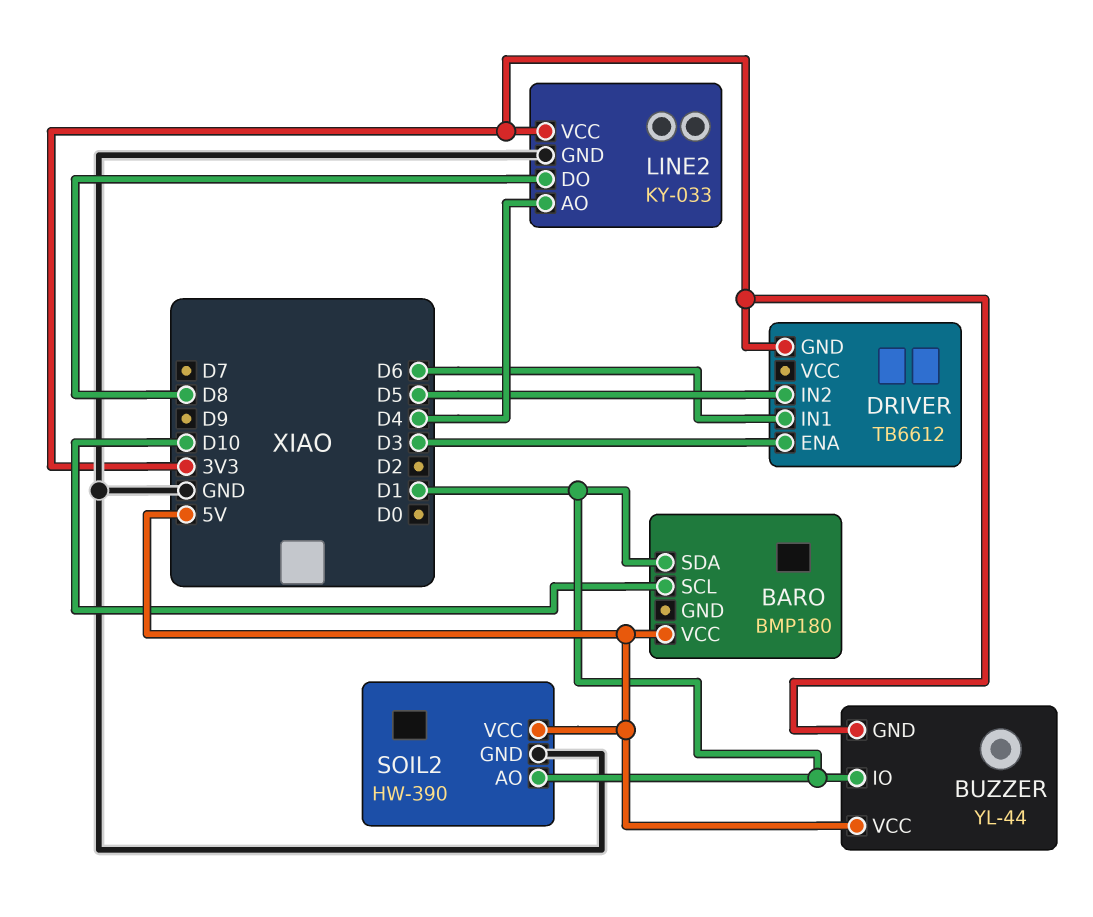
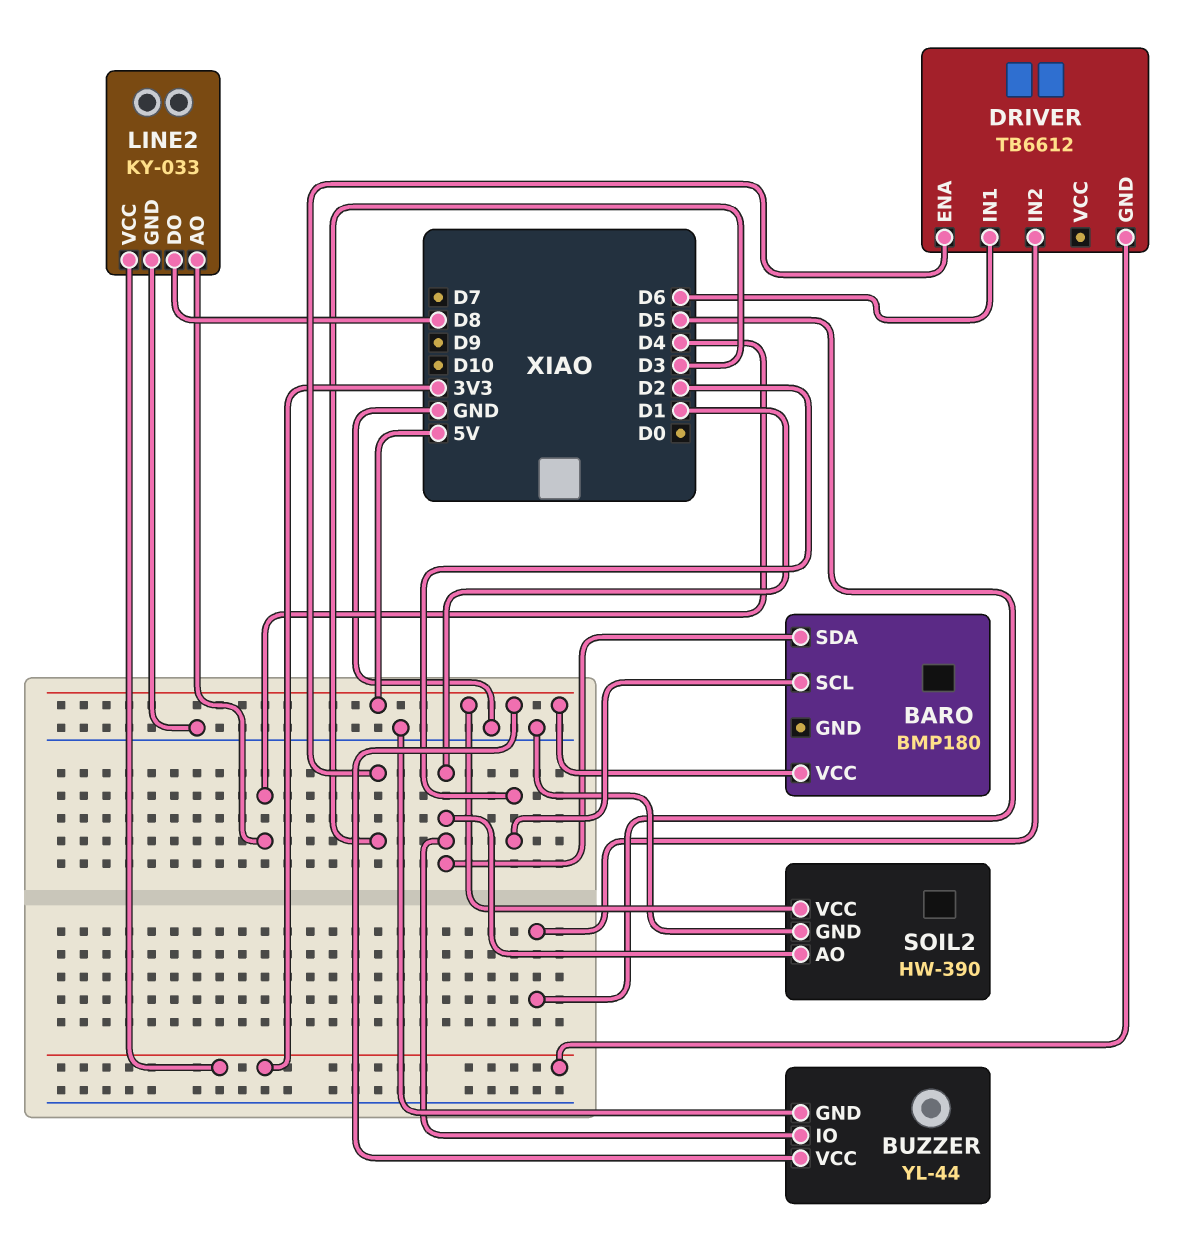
BARO pin SCL: D10 -> D2
BUZZER pin GND: 3V3 -> GND

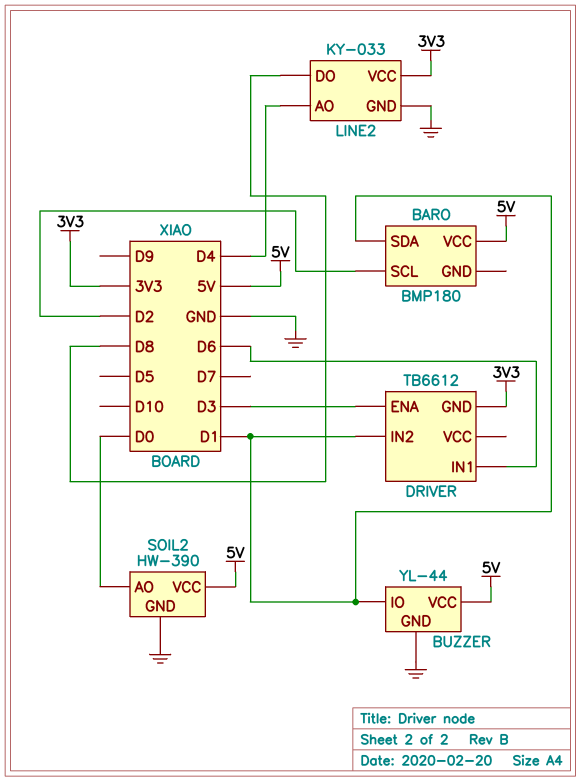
DRIVER pin IN2: D5 -> D1
SOIL2 pin AO: D1 -> D0

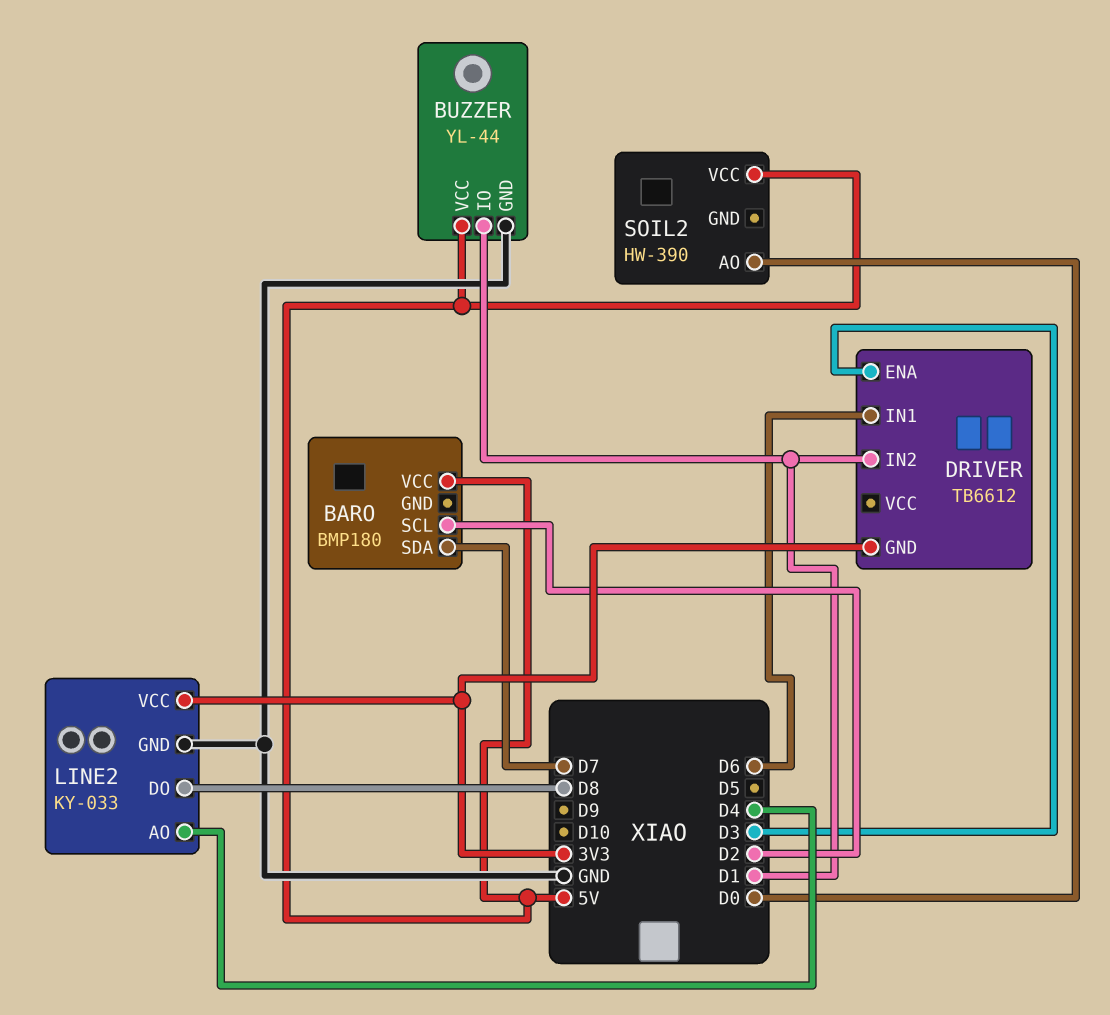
BARO pin SDA: D1 -> D7
SOIL2 pin GND: GND -> none

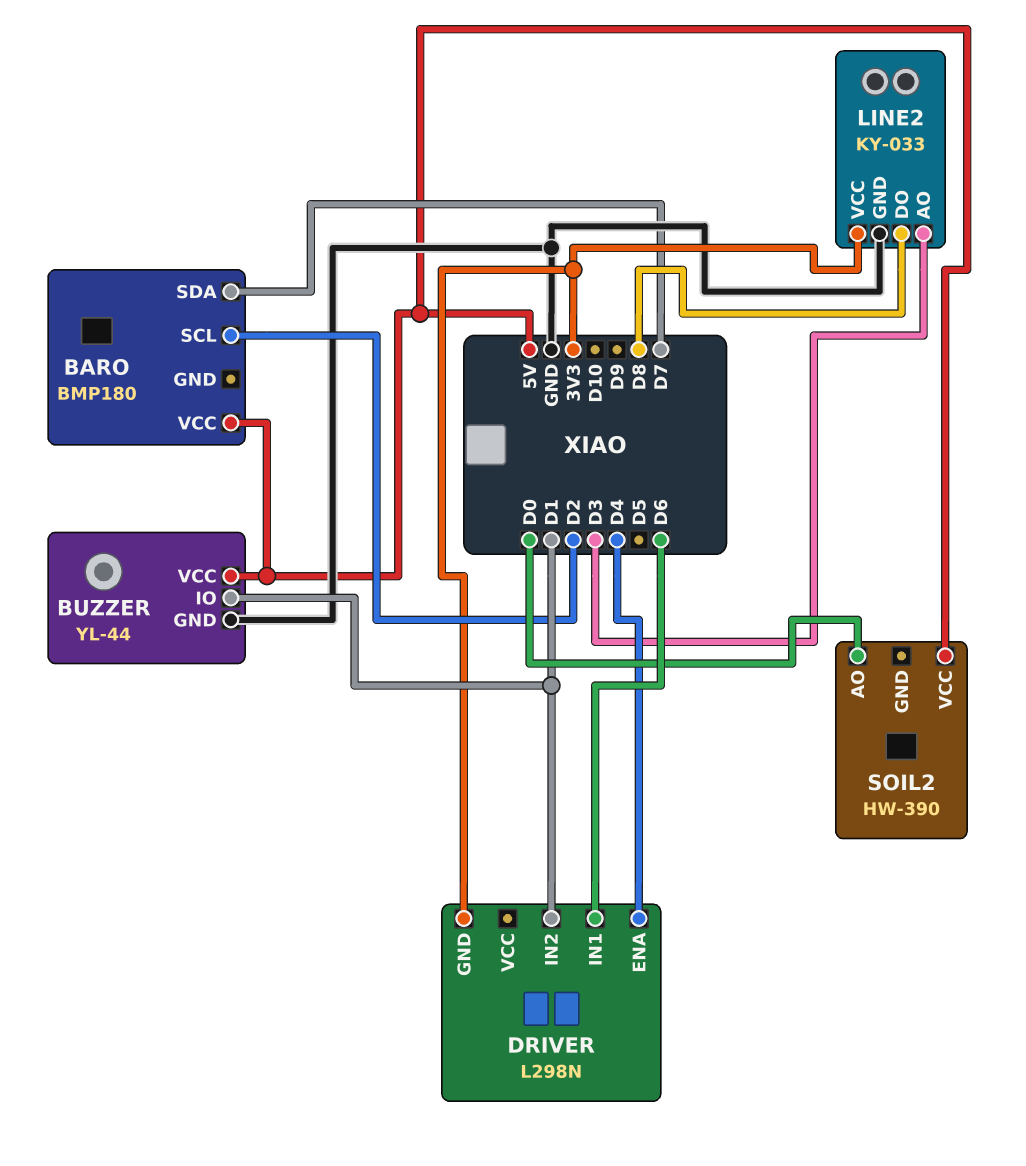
DRIVER: TB6612 -> L298N
DRIVER pin ENA: D3 -> D4
LINE2 pin AO: D4 -> D3

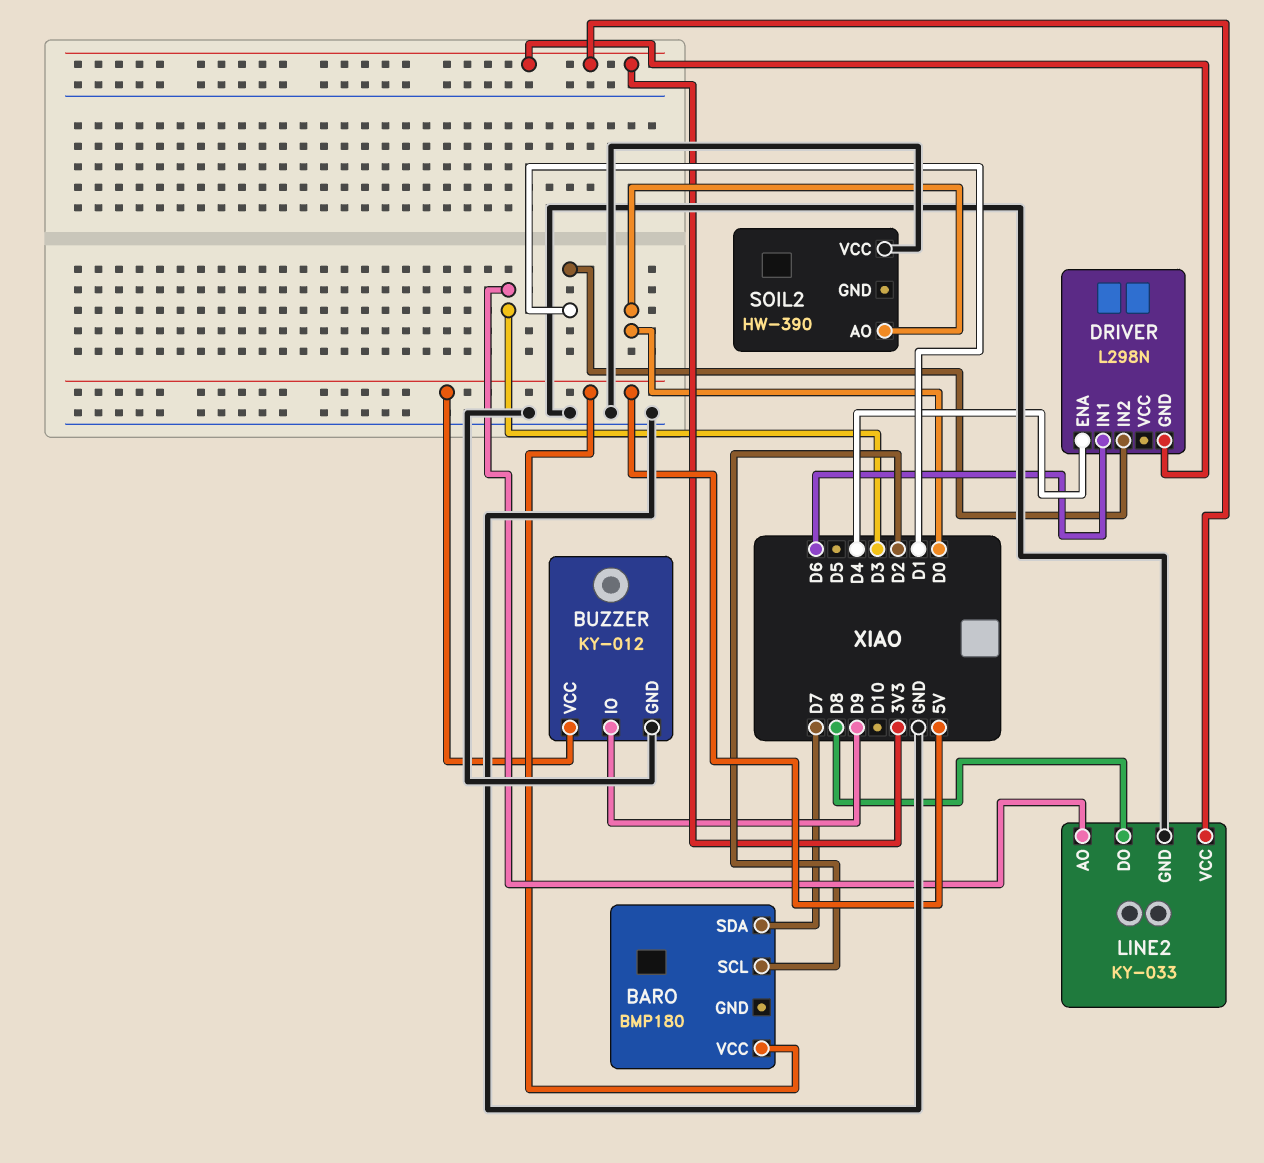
BUZZER: YL-44 -> KY-012
BUZZER pin IO: D1 -> D9
SOIL2 pin VCC: 5V -> GND

